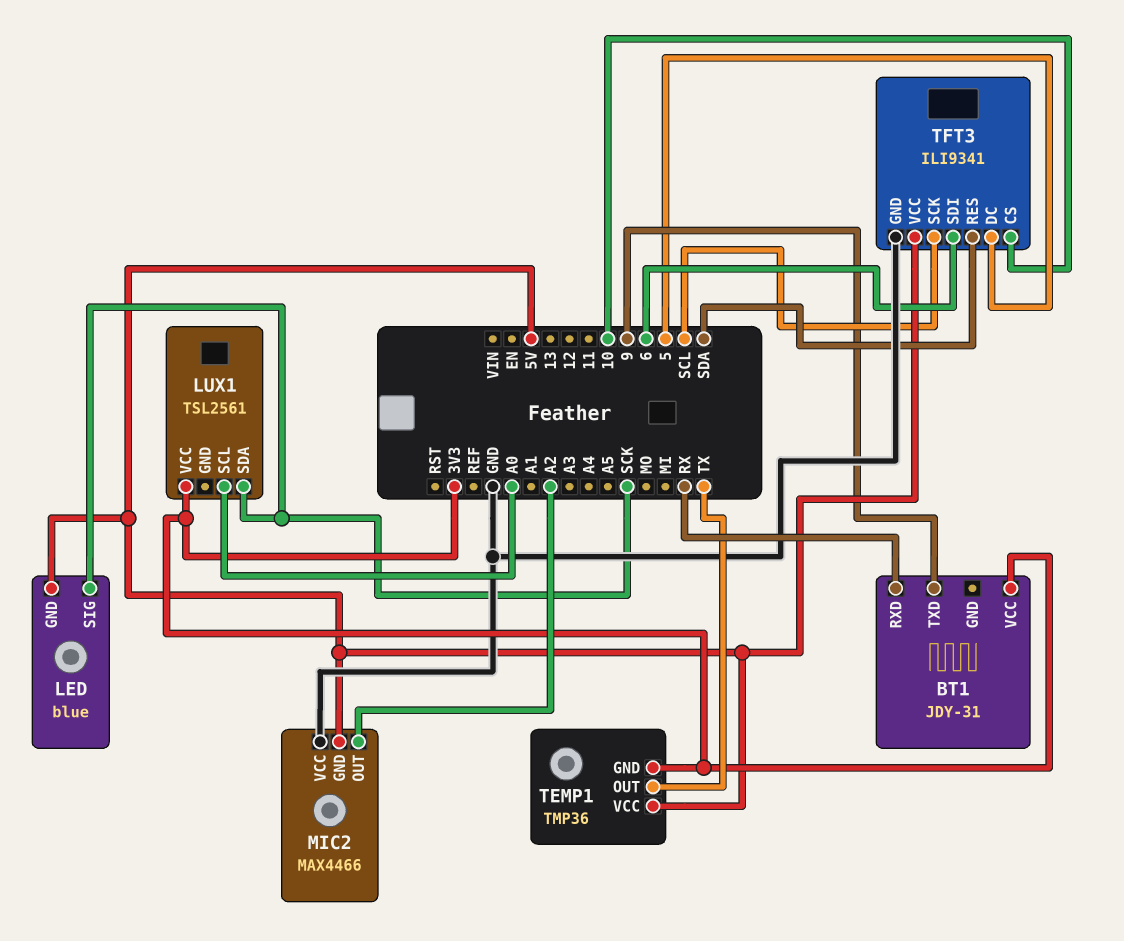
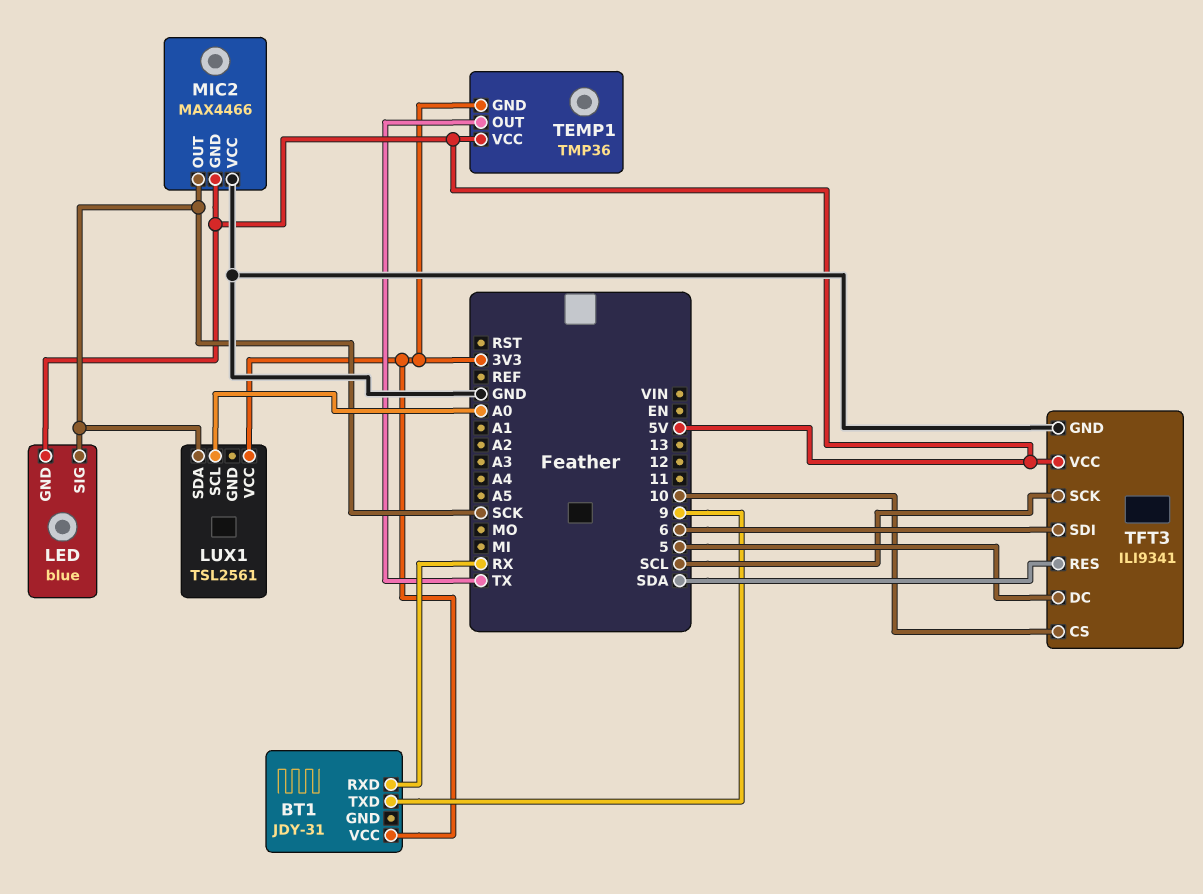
MIC2 pin OUT: A2 -> SCK

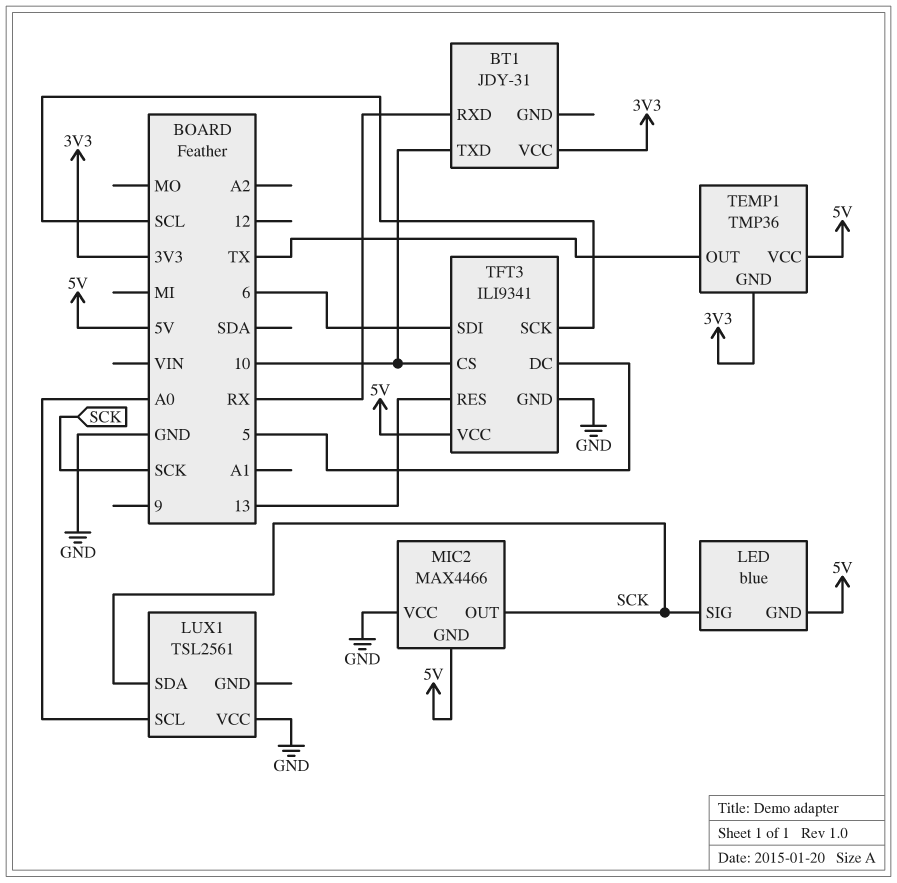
BT1 pin TXD: 9 -> 10
LUX1 pin VCC: 3V3 -> GND
TFT3 pin RES: SDA -> 13

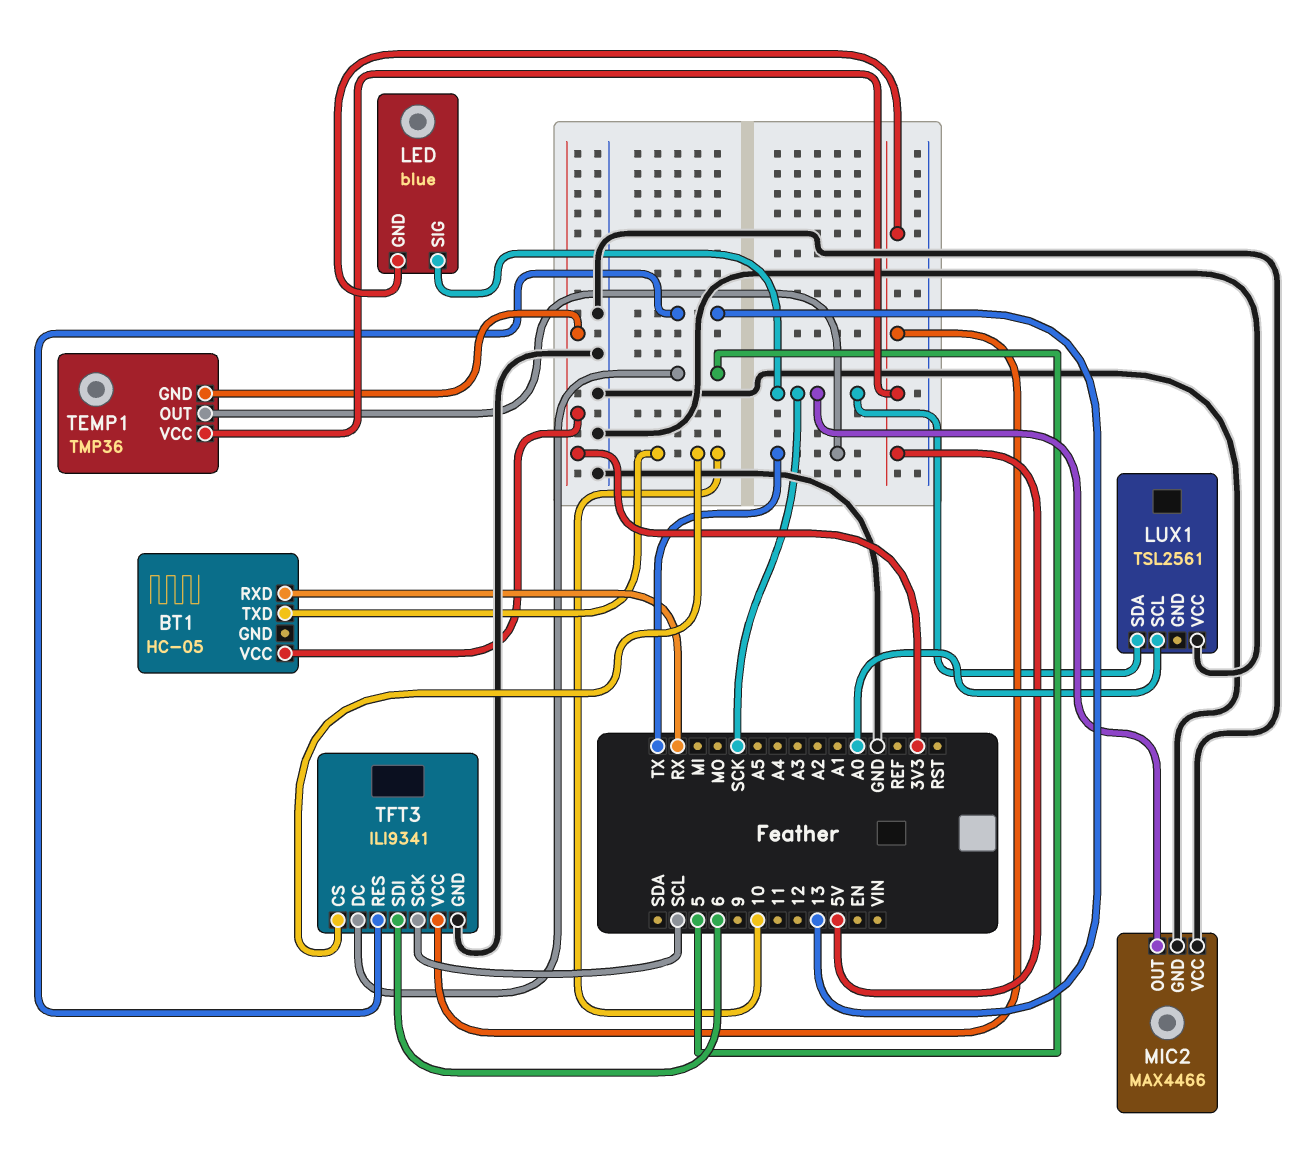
BT1: JDY-31 -> HC-05
MIC2 pin GND: 5V -> GND

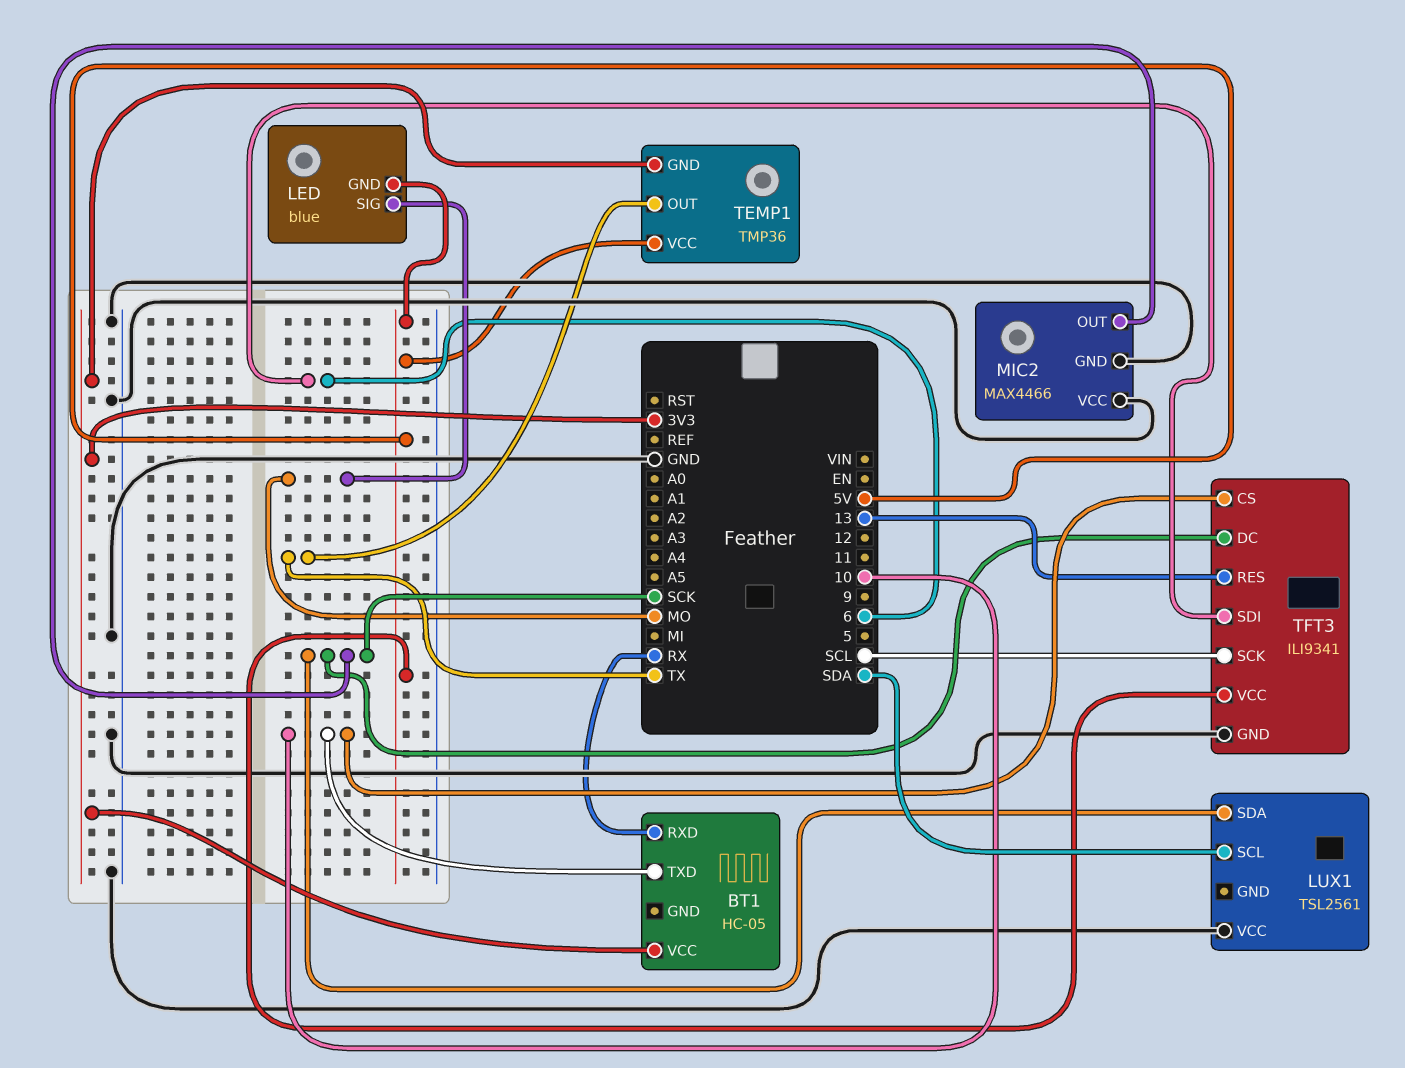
LED pin SIG: SCK -> MO
LUX1 pin SCL: A0 -> SDA
TFT3 pin DC: 5 -> SCK

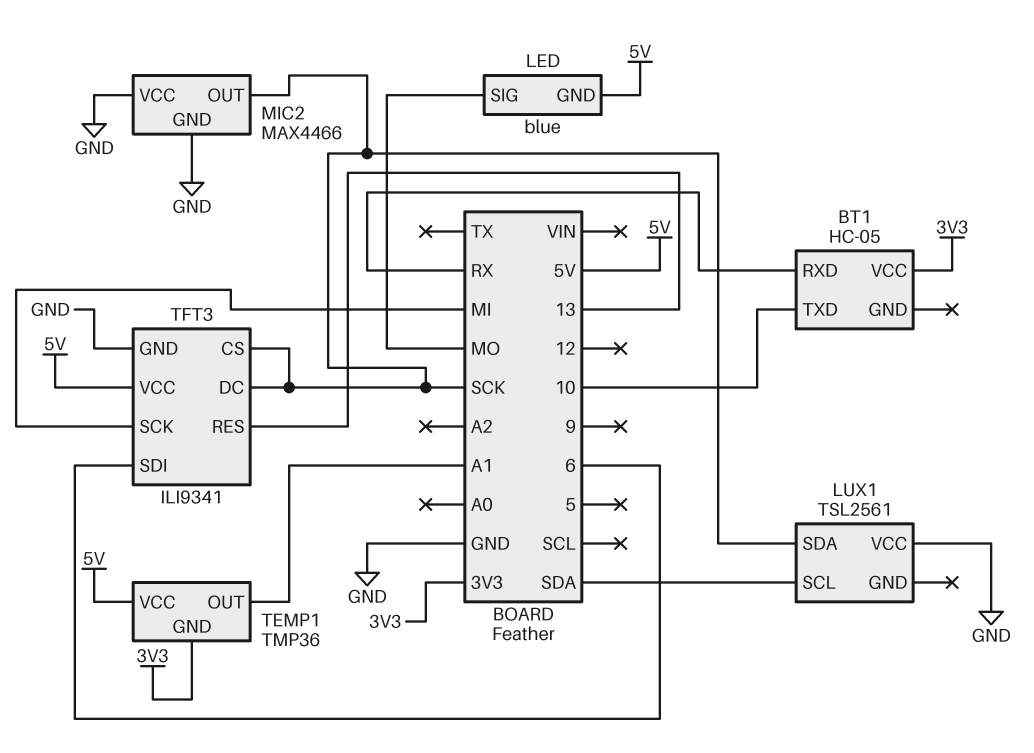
TEMP1 pin OUT: TX -> A1
TFT3 pin CS: 10 -> SCK
TFT3 pin SCK: SCL -> MI

